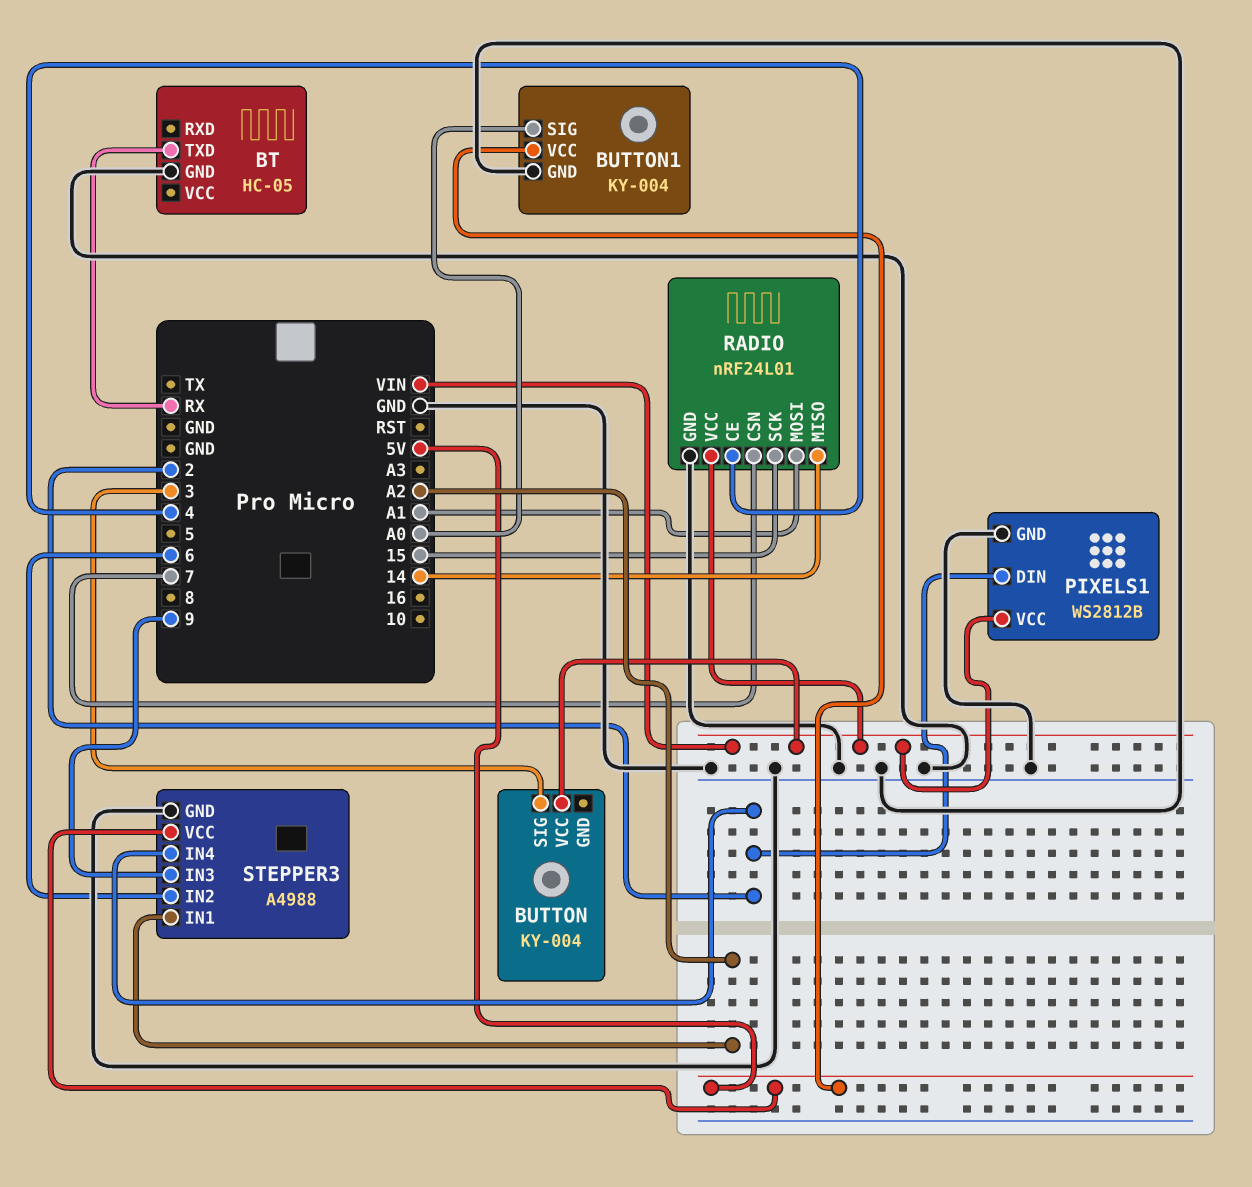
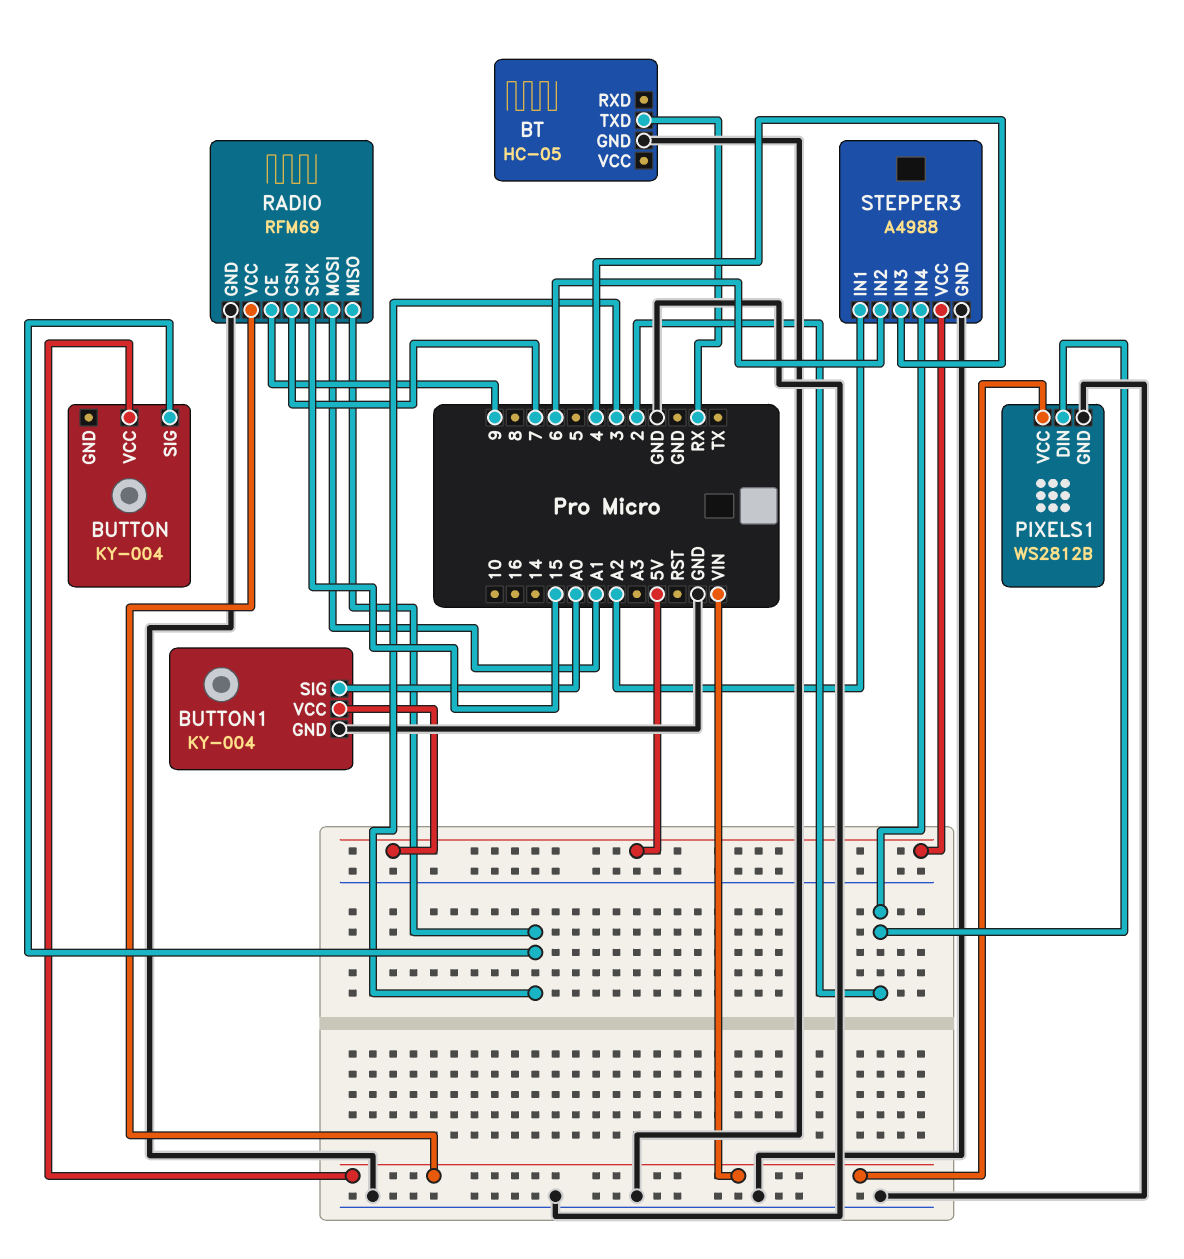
RADIO: nRF24L01 -> RFM69
RADIO pin CE: 4 -> 9
RADIO pin MISO: 14 -> 3
STEPPER3 pin IN3: 9 -> 4

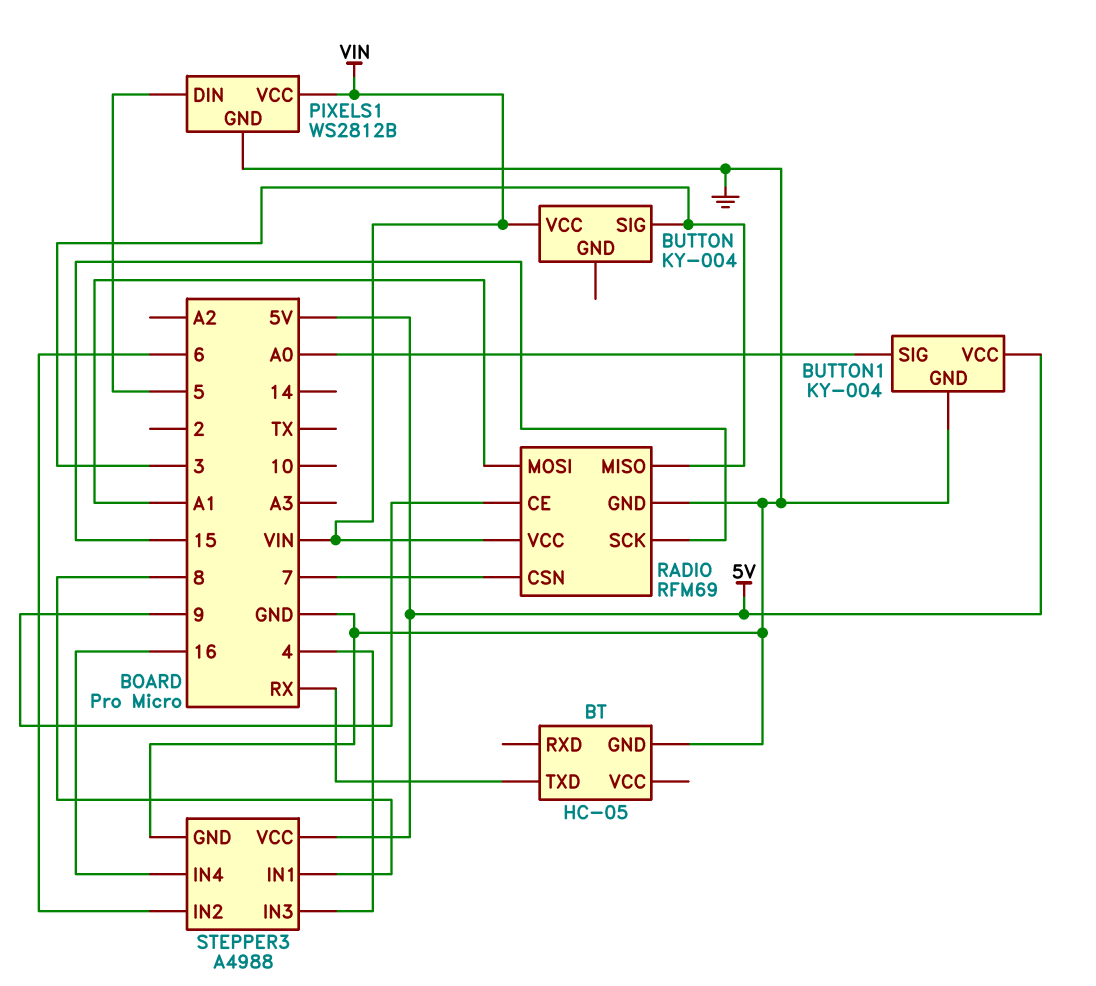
PIXELS1 pin DIN: 2 -> 5
STEPPER3 pin IN1: A2 -> 8
STEPPER3 pin IN4: 2 -> 16

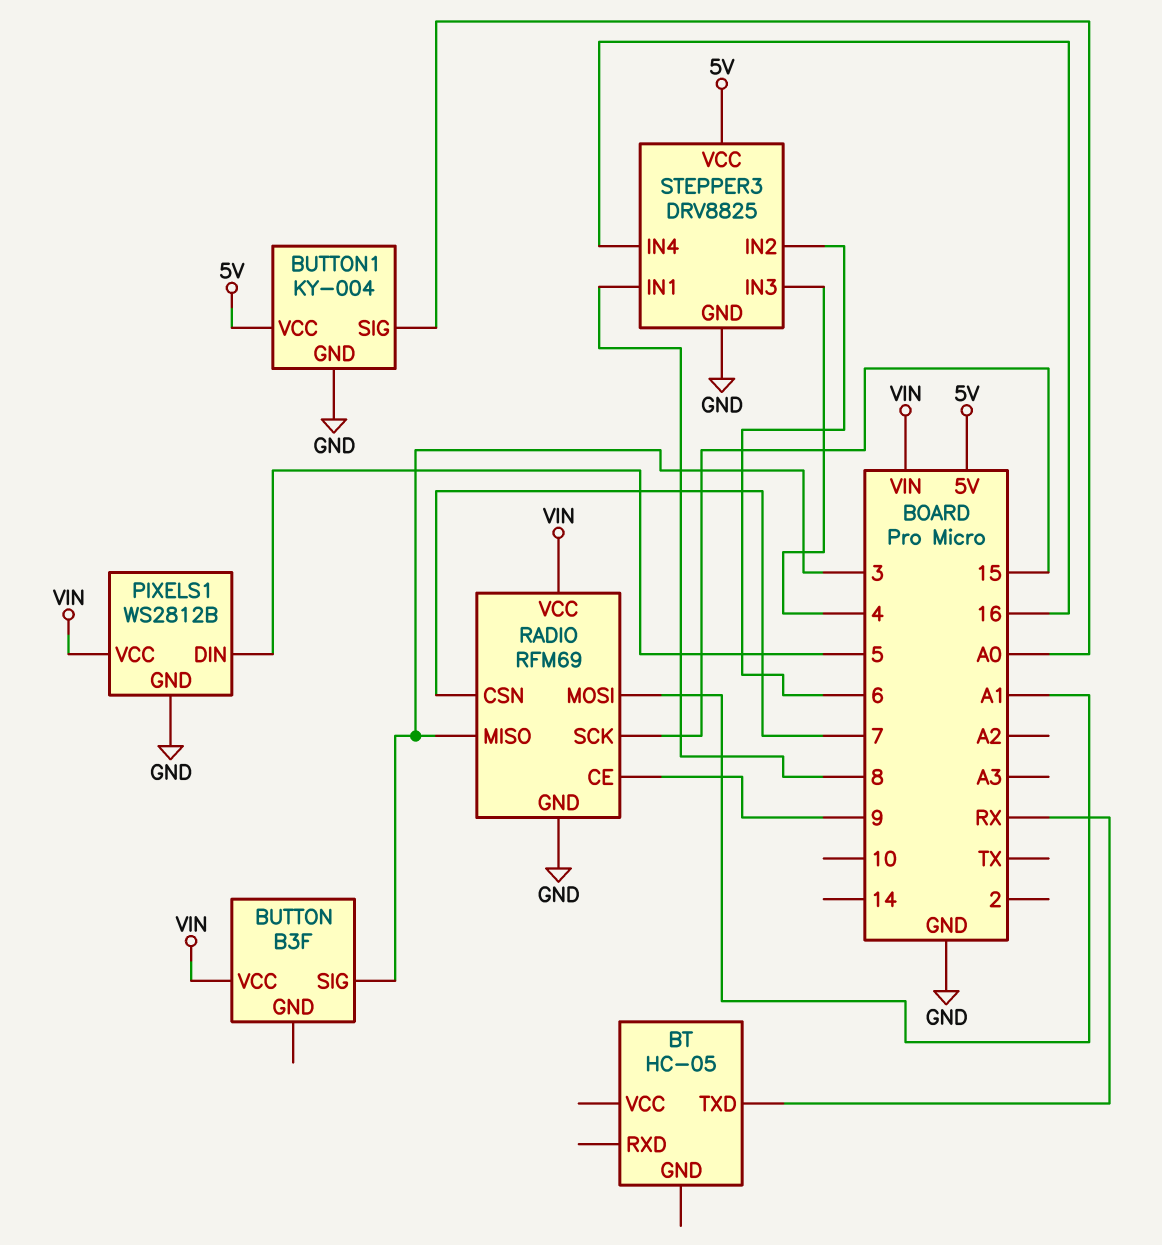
BT pin GND: GND -> none
BUTTON: KY-004 -> B3F
STEPPER3: A4988 -> DRV8825

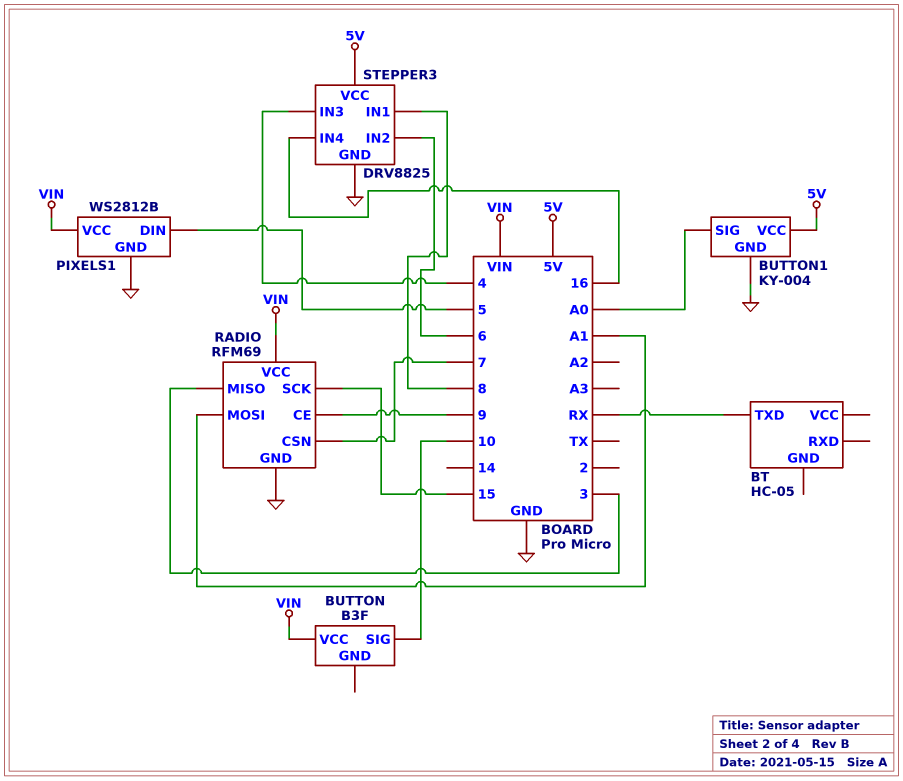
BUTTON pin SIG: 3 -> 10

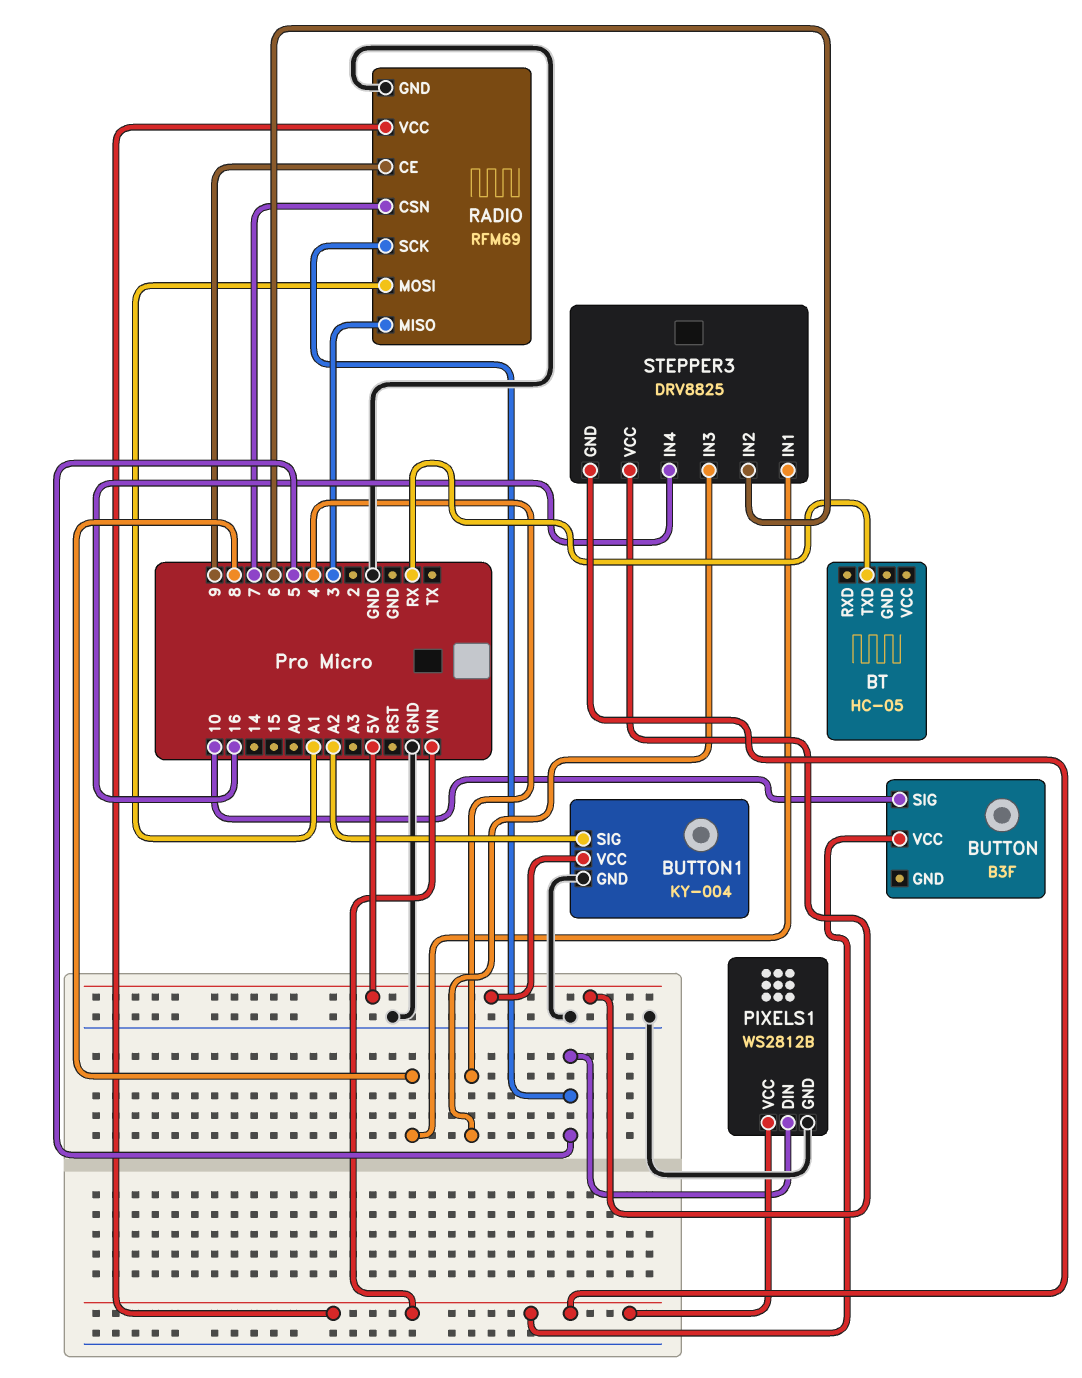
BUTTON1 pin SIG: A0 -> A2
RADIO pin SCK: 15 -> 5
STEPPER3 pin GND: GND -> VIN

